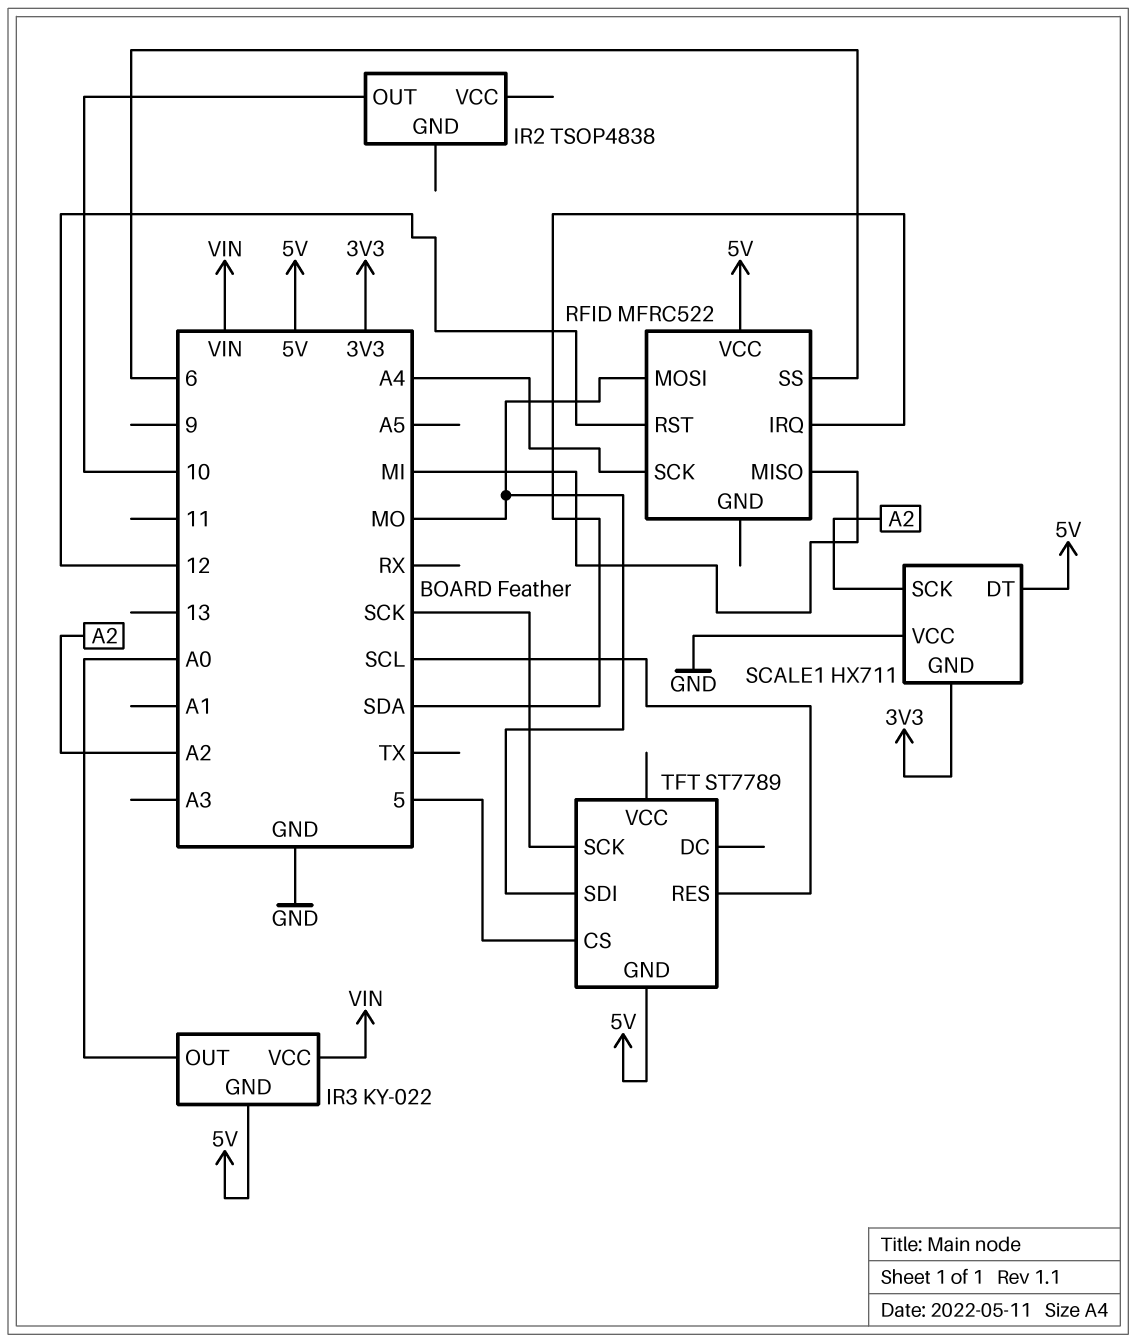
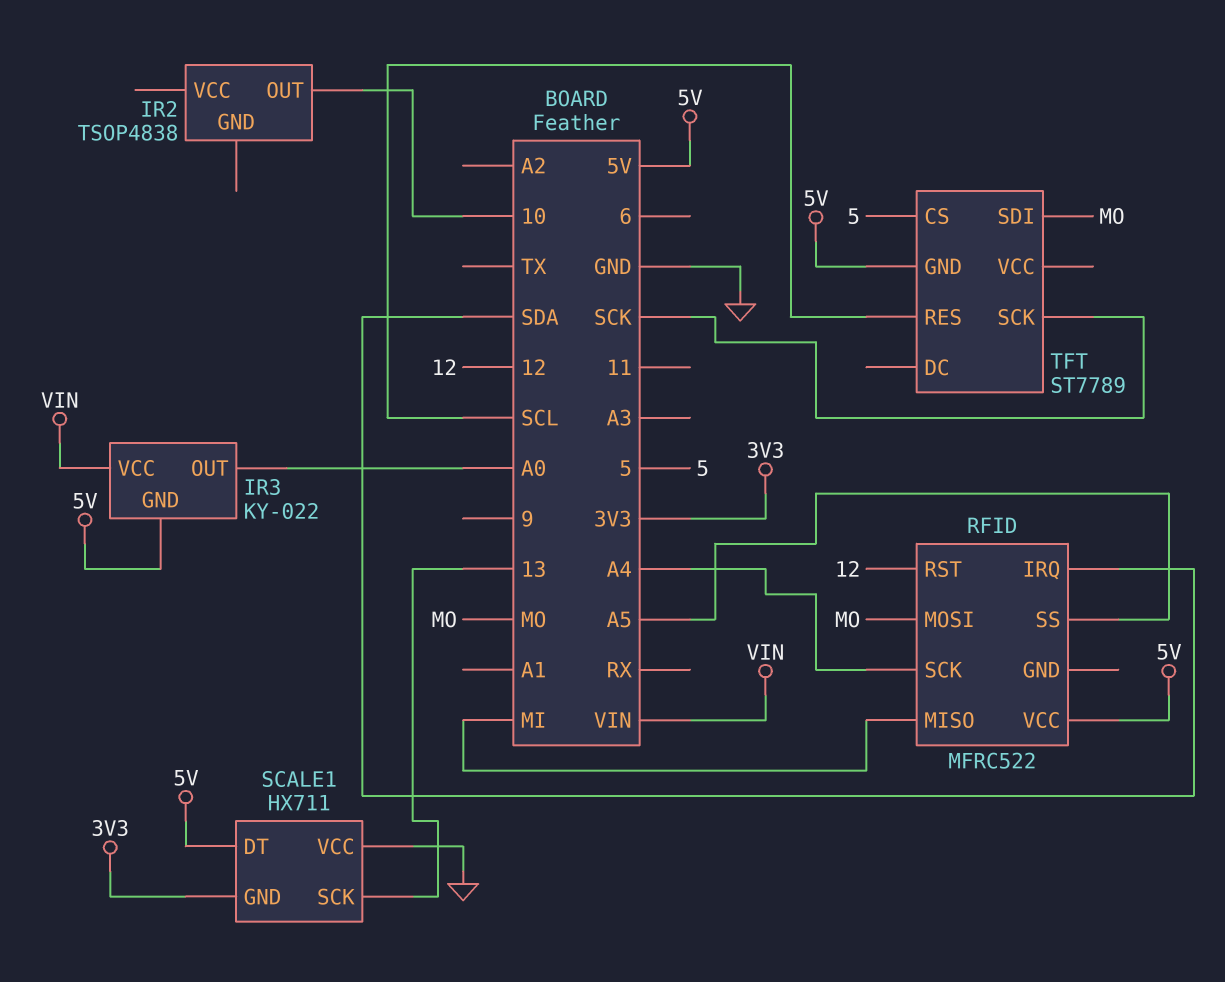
RFID pin SS: 6 -> A5
SCALE1 pin SCK: A2 -> 13

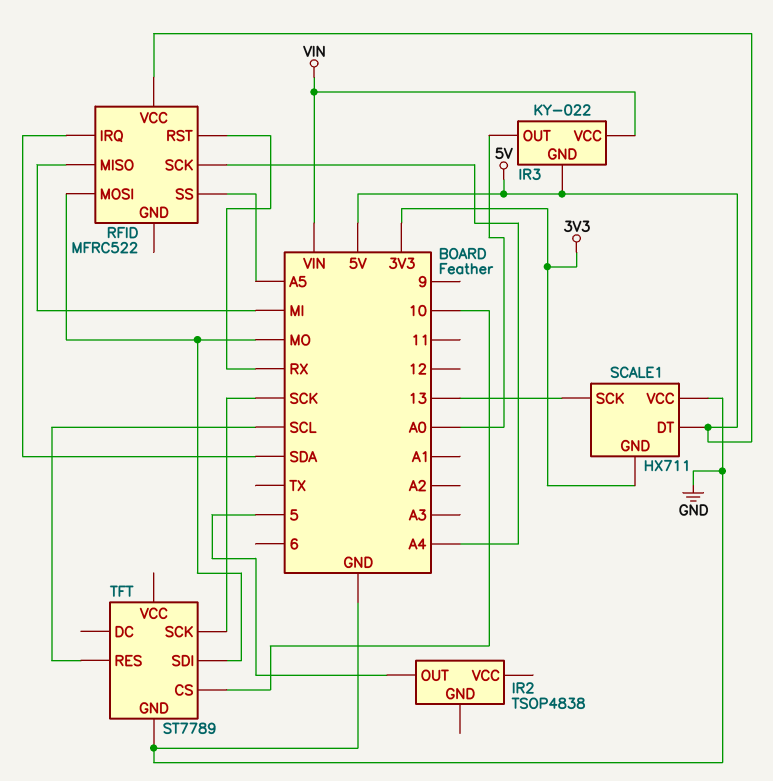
IR2 pin OUT: 10 -> 5
RFID pin RST: 12 -> RX
TFT pin CS: 5 -> 10
TFT pin GND: 5V -> GND

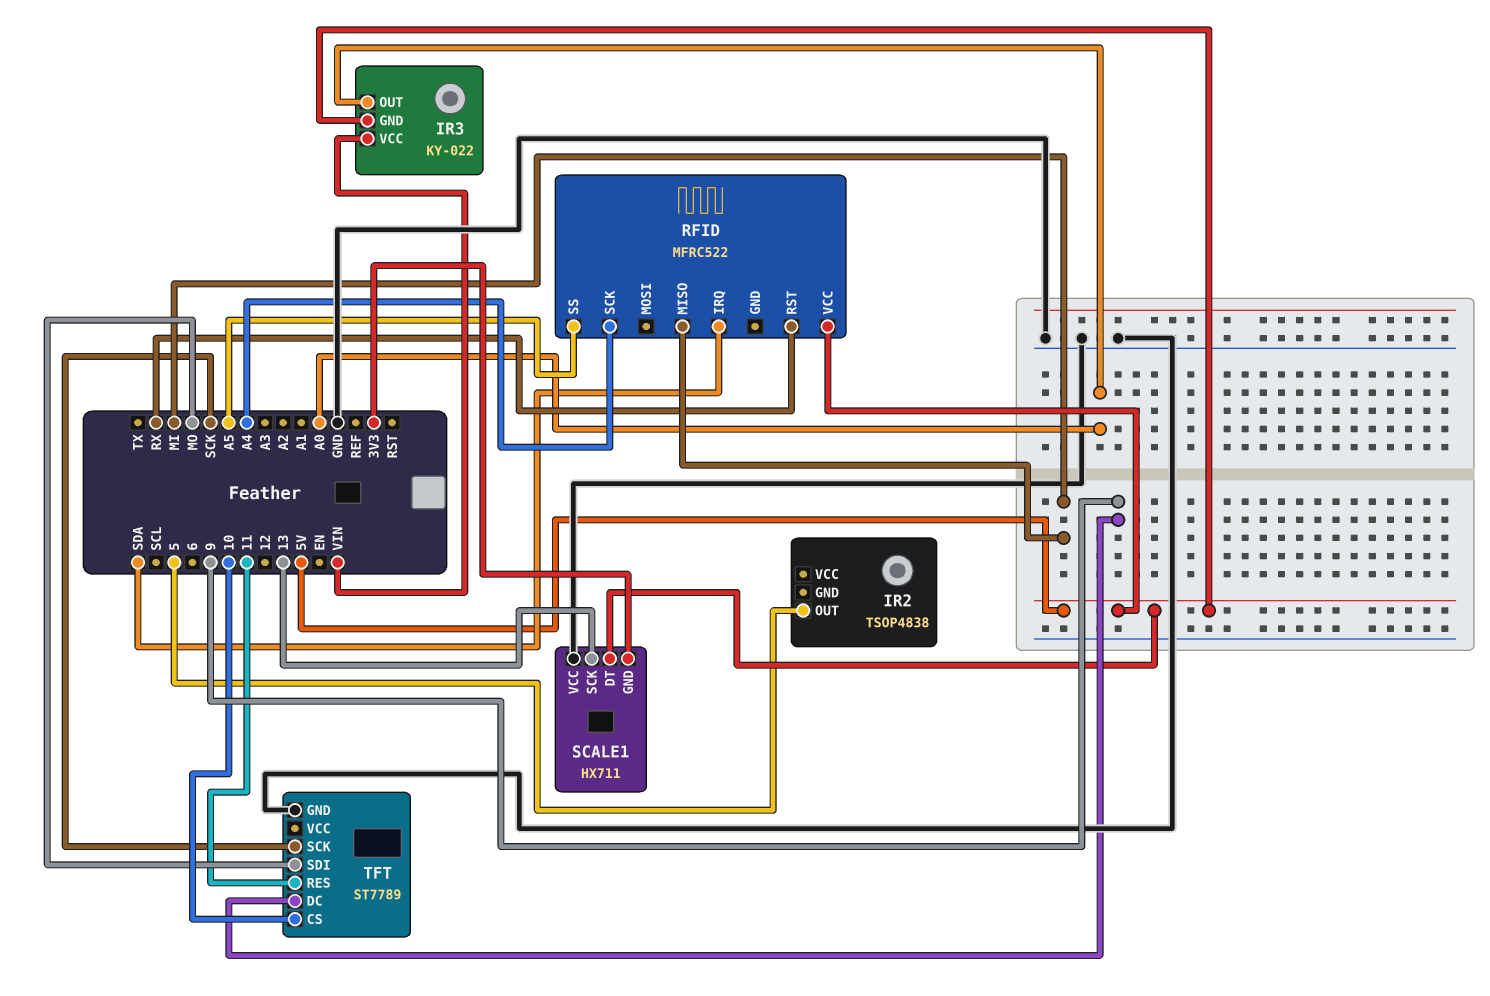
RFID pin MOSI: MO -> none
TFT pin DC: none -> 9
TFT pin RES: SCL -> 11

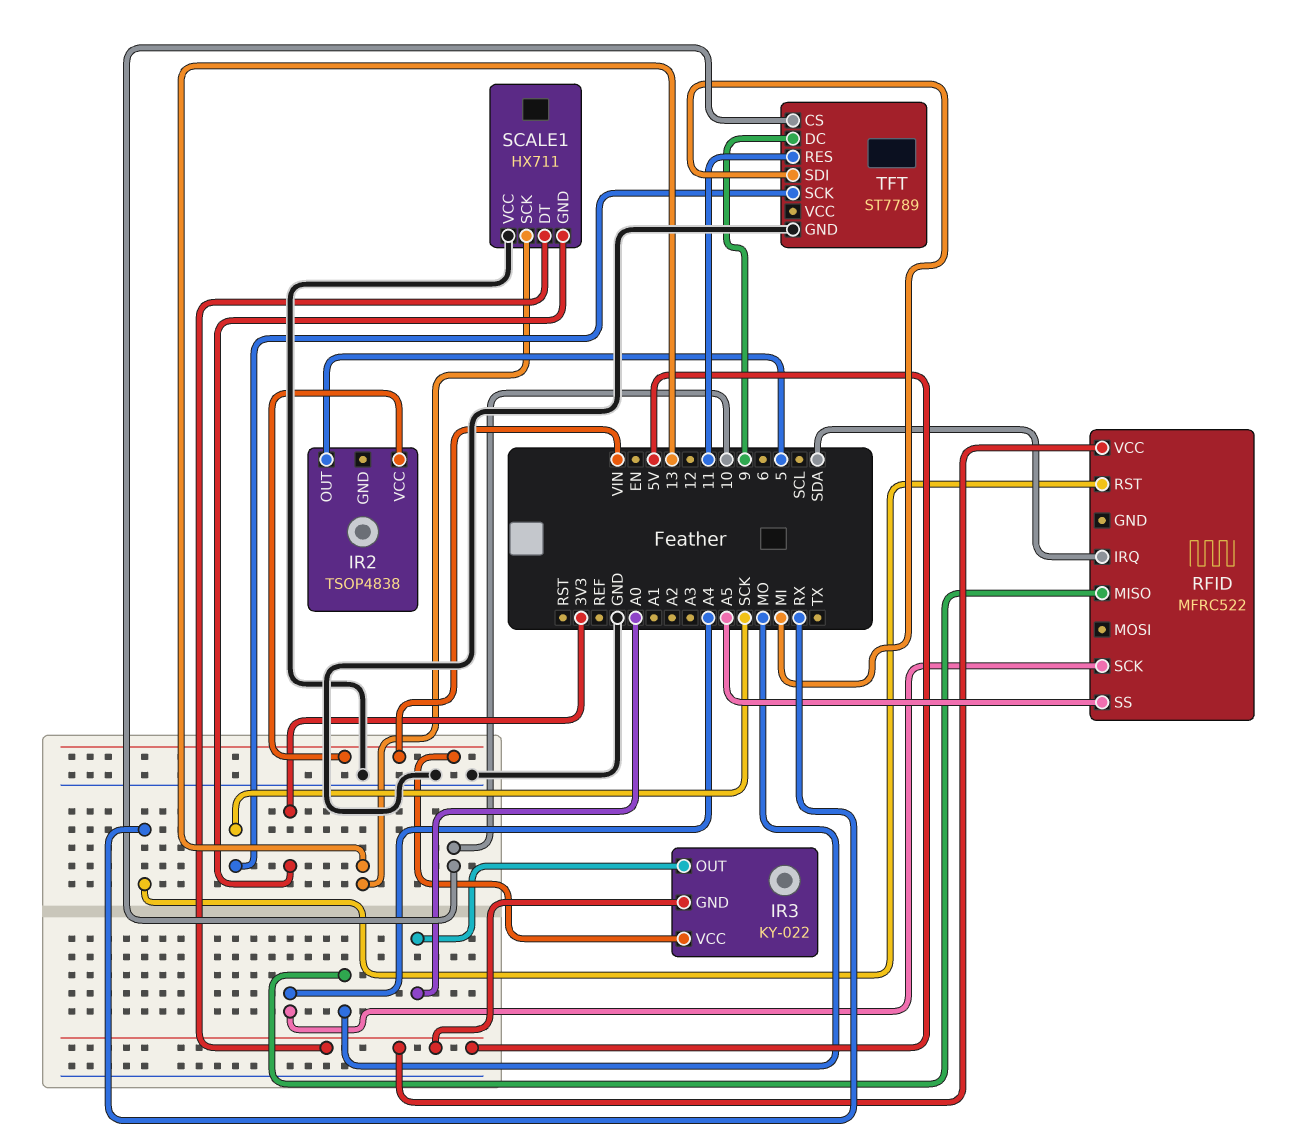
IR2 pin VCC: none -> VIN
RFID pin MISO: MI -> MO
TFT pin SDI: MO -> MI

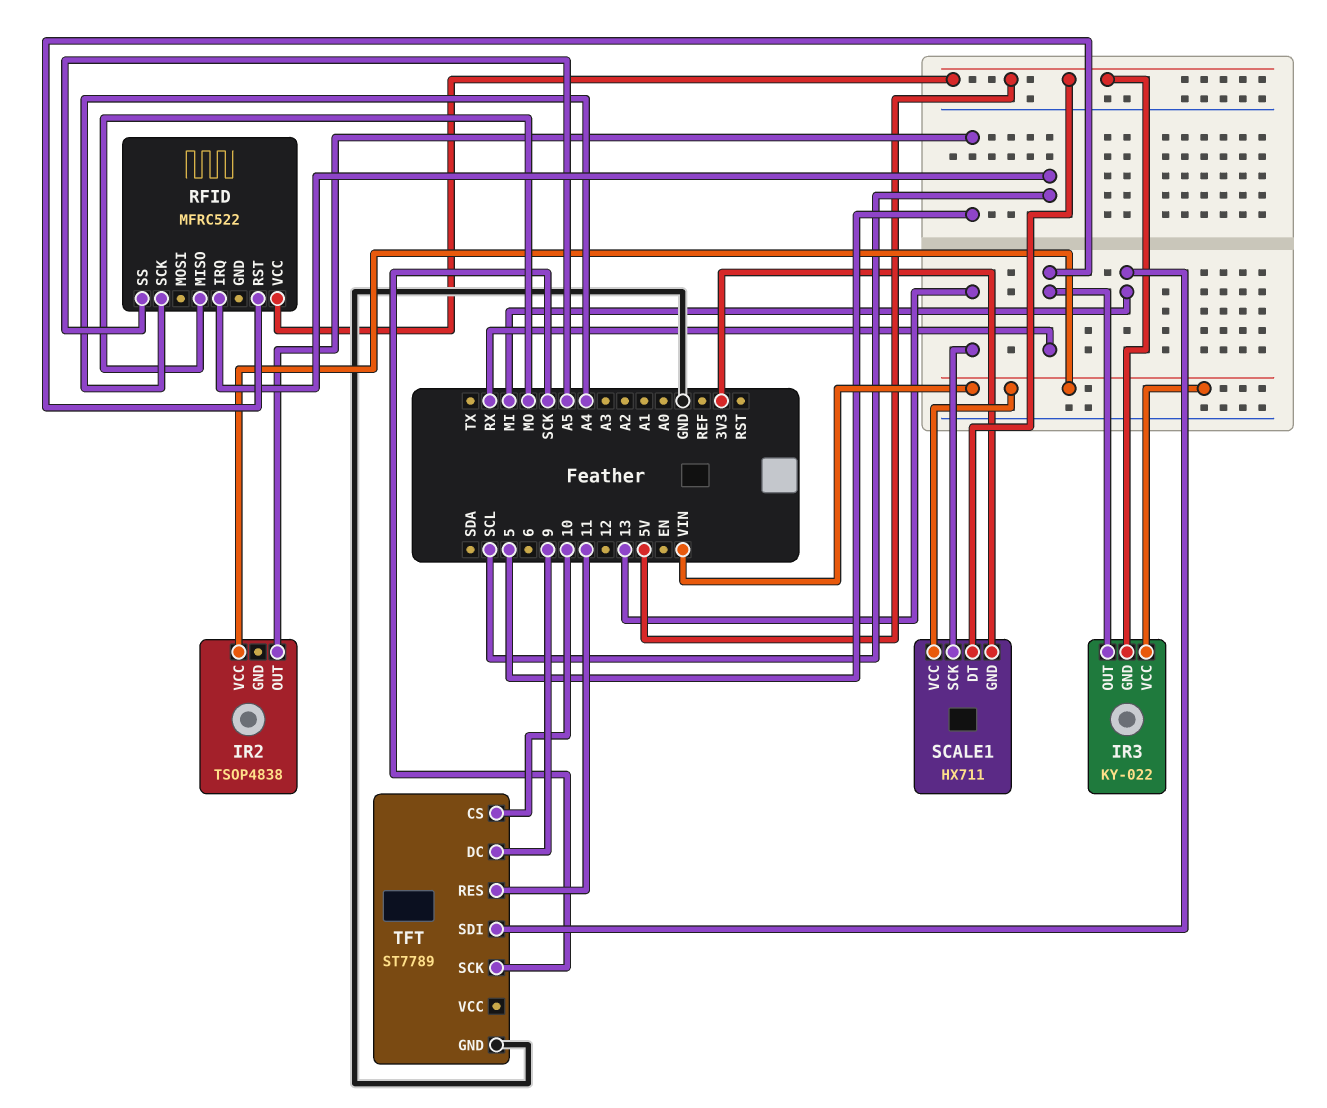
IR3 pin OUT: A0 -> RX
RFID pin IRQ: SDA -> SCL
SCALE1 pin VCC: GND -> VIN

